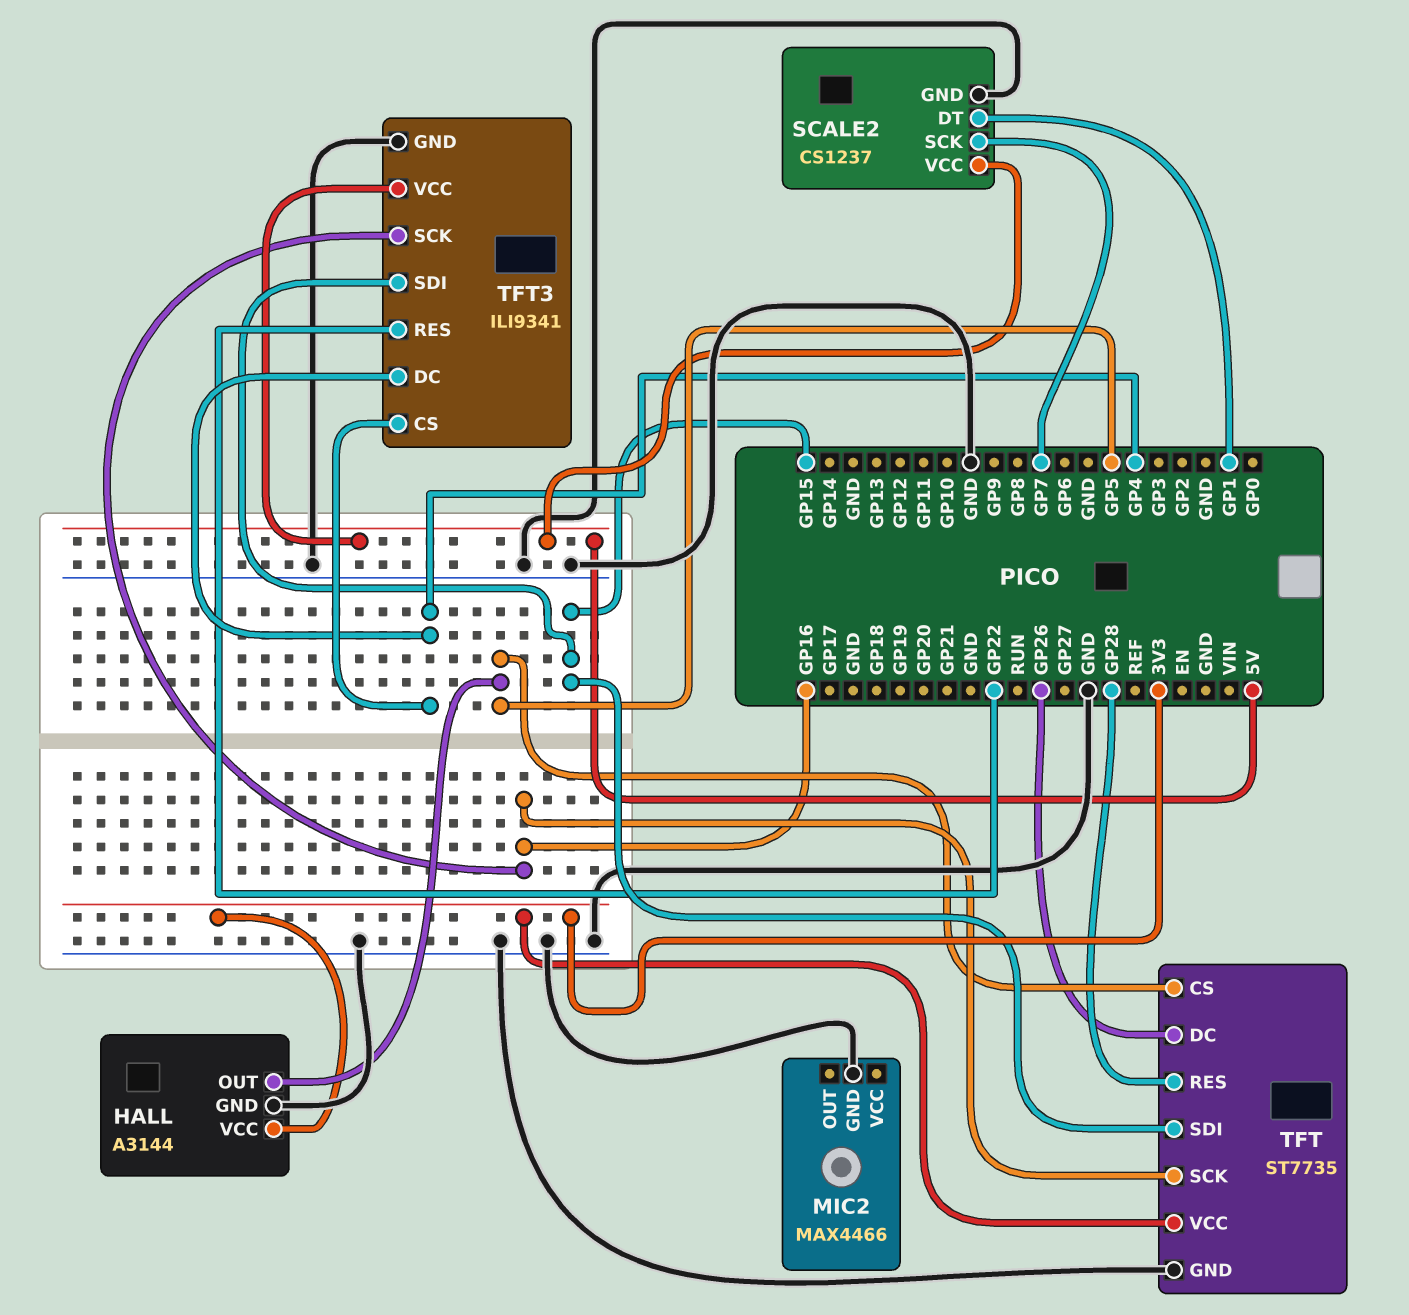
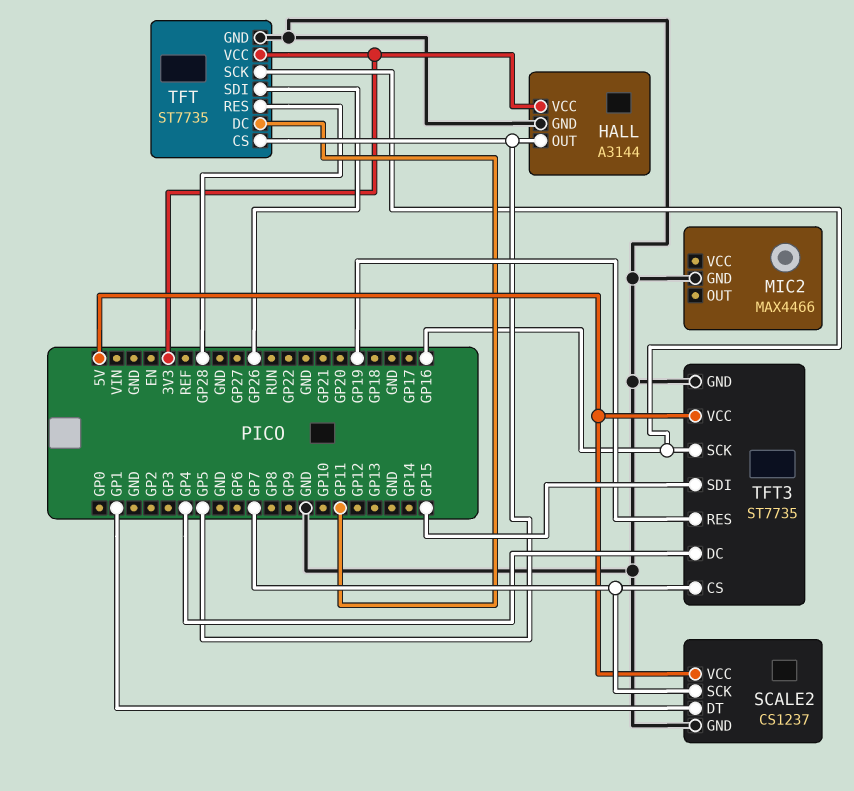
TFT pin DC: GP26 -> GP11
TFT pin SDI: GP15 -> GP26
TFT3: ILI9341 -> ST7735
TFT3 pin CS: GP4 -> GP7
TFT3 pin RES: GP22 -> GP19

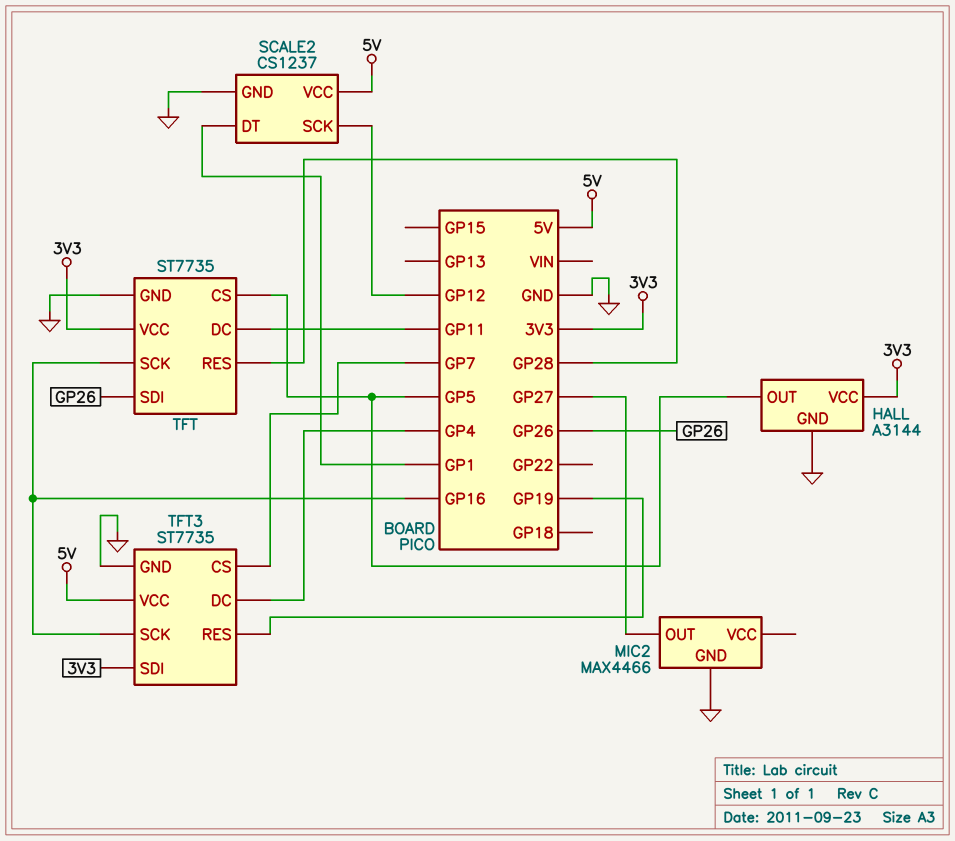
MIC2 pin OUT: none -> GP27
SCALE2 pin SCK: GP7 -> GP12
TFT3 pin SDI: GP15 -> 3V3

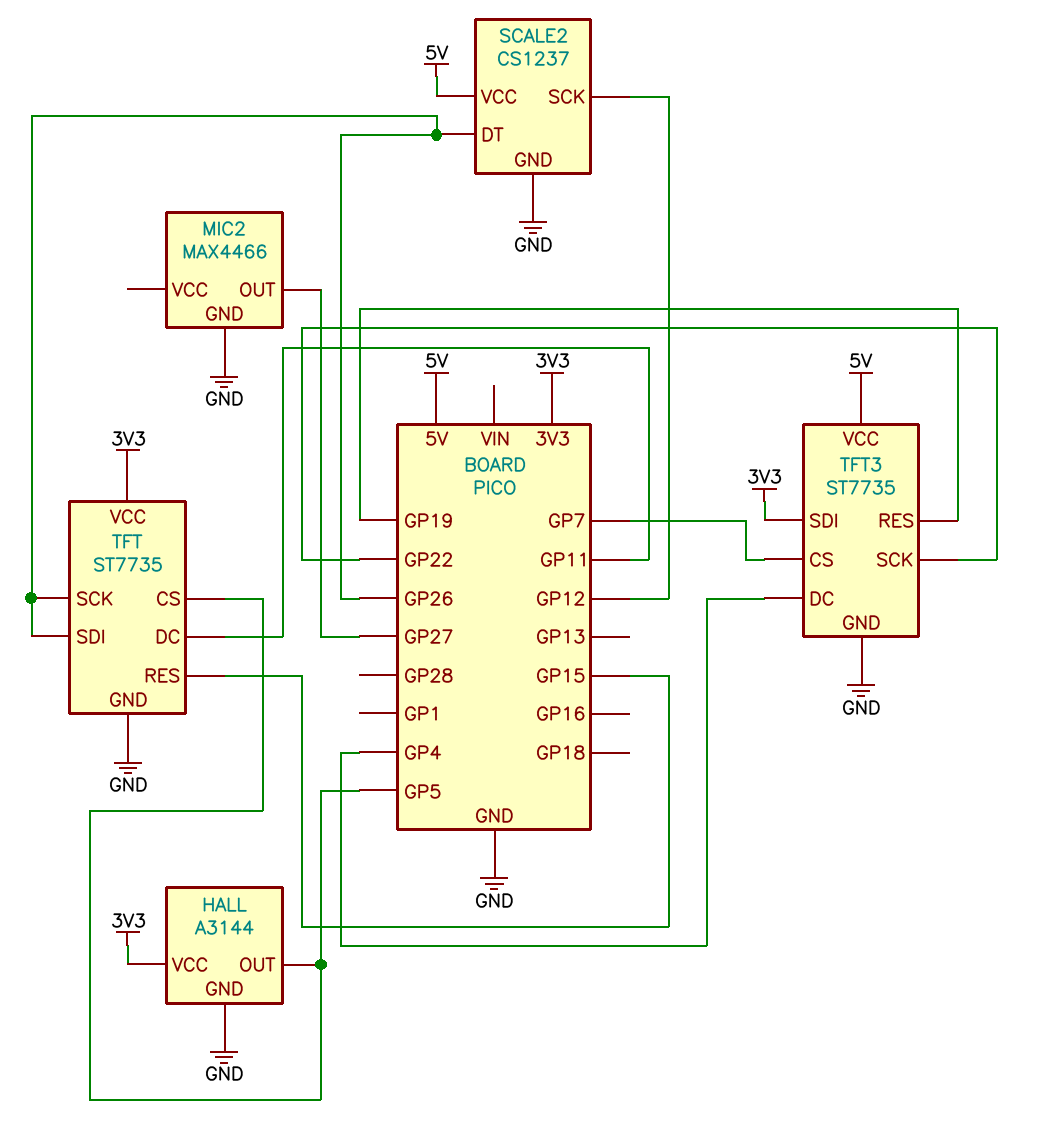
SCALE2 pin DT: GP1 -> GP26
TFT pin RES: GP28 -> GP15
TFT pin SCK: GP16 -> GP26
TFT3 pin SCK: GP16 -> GP22

